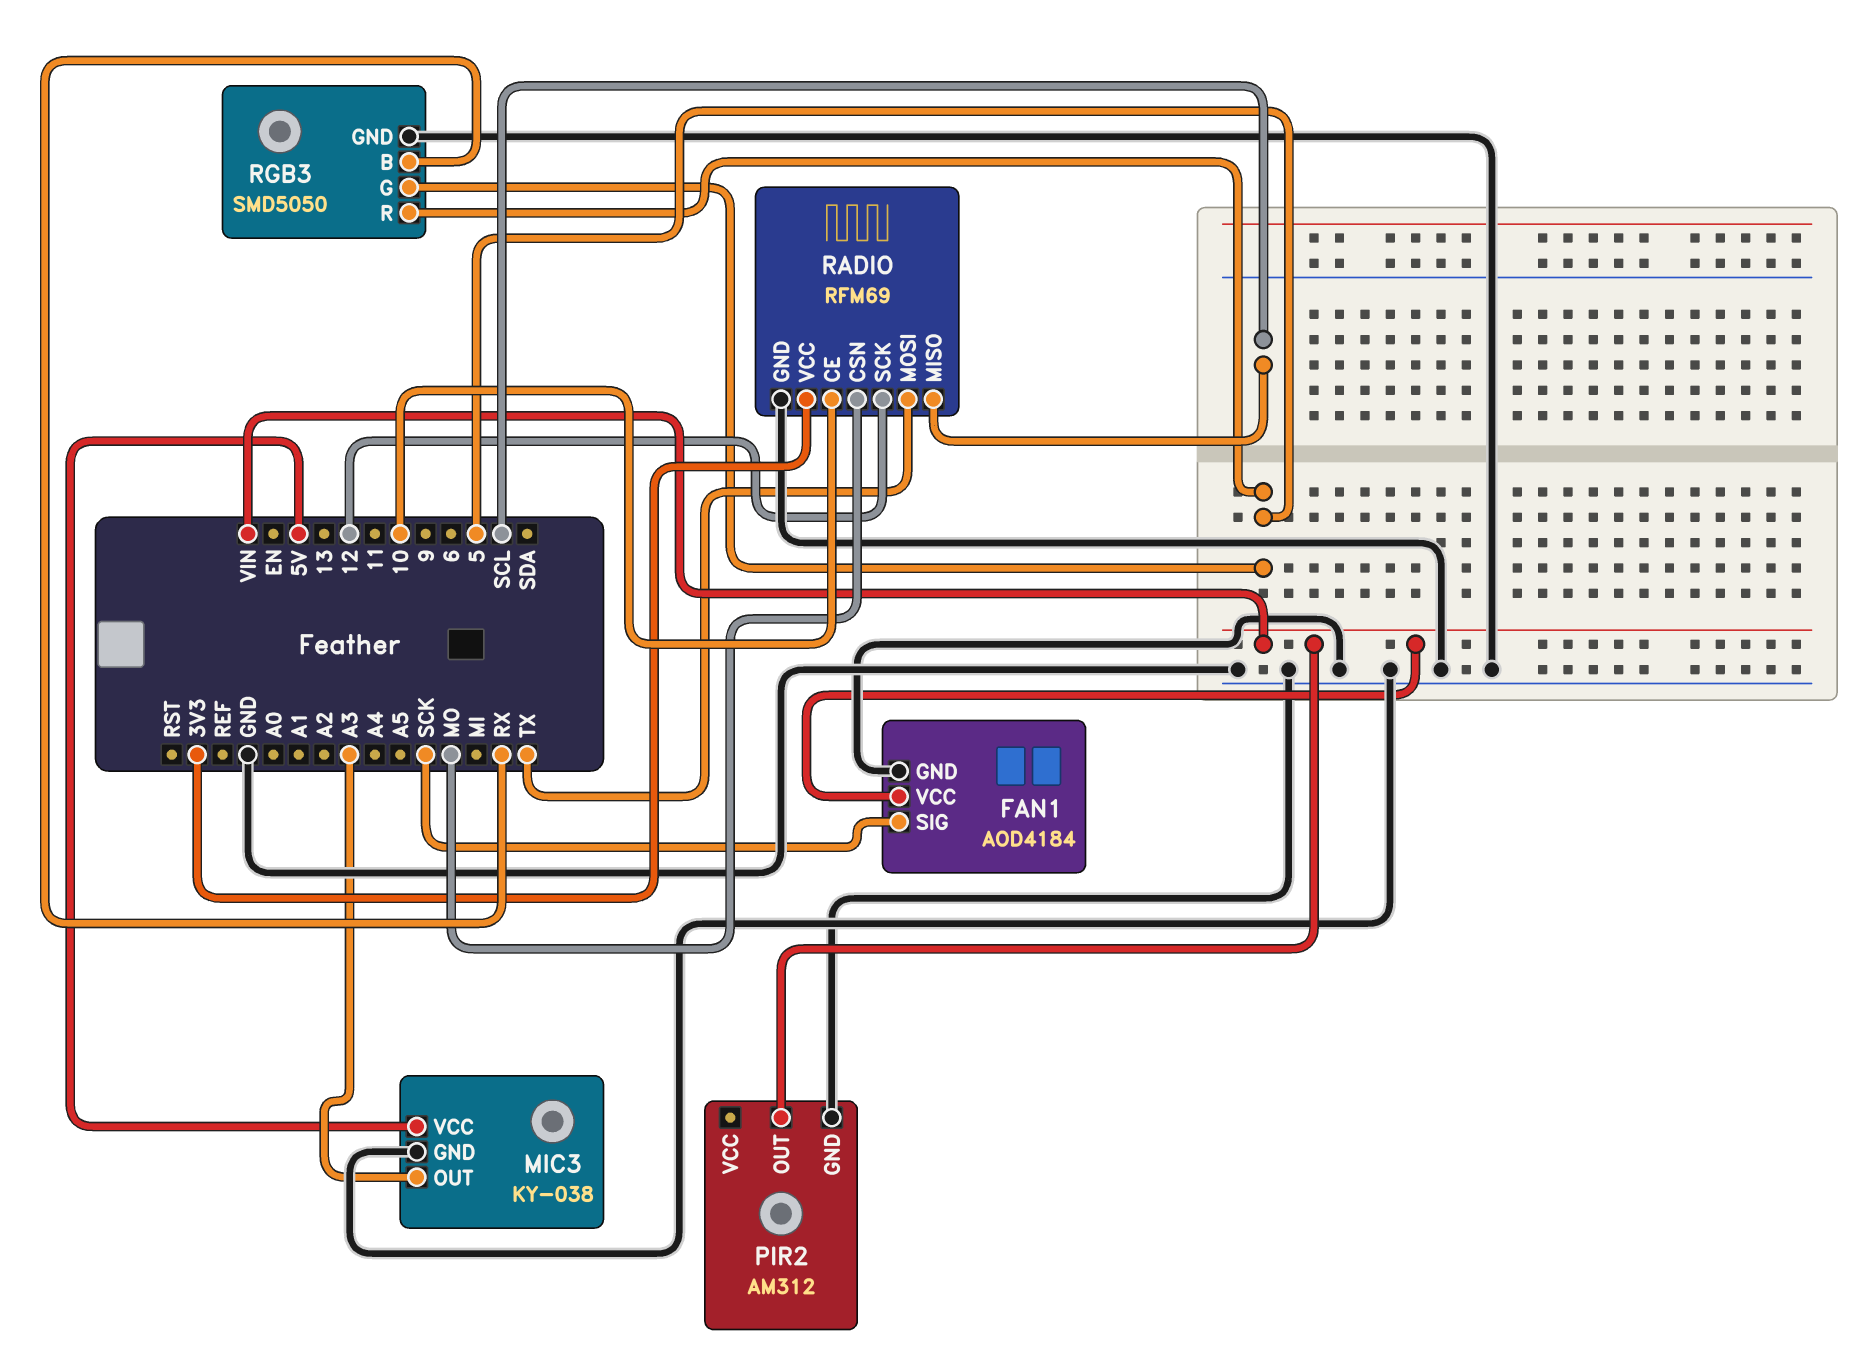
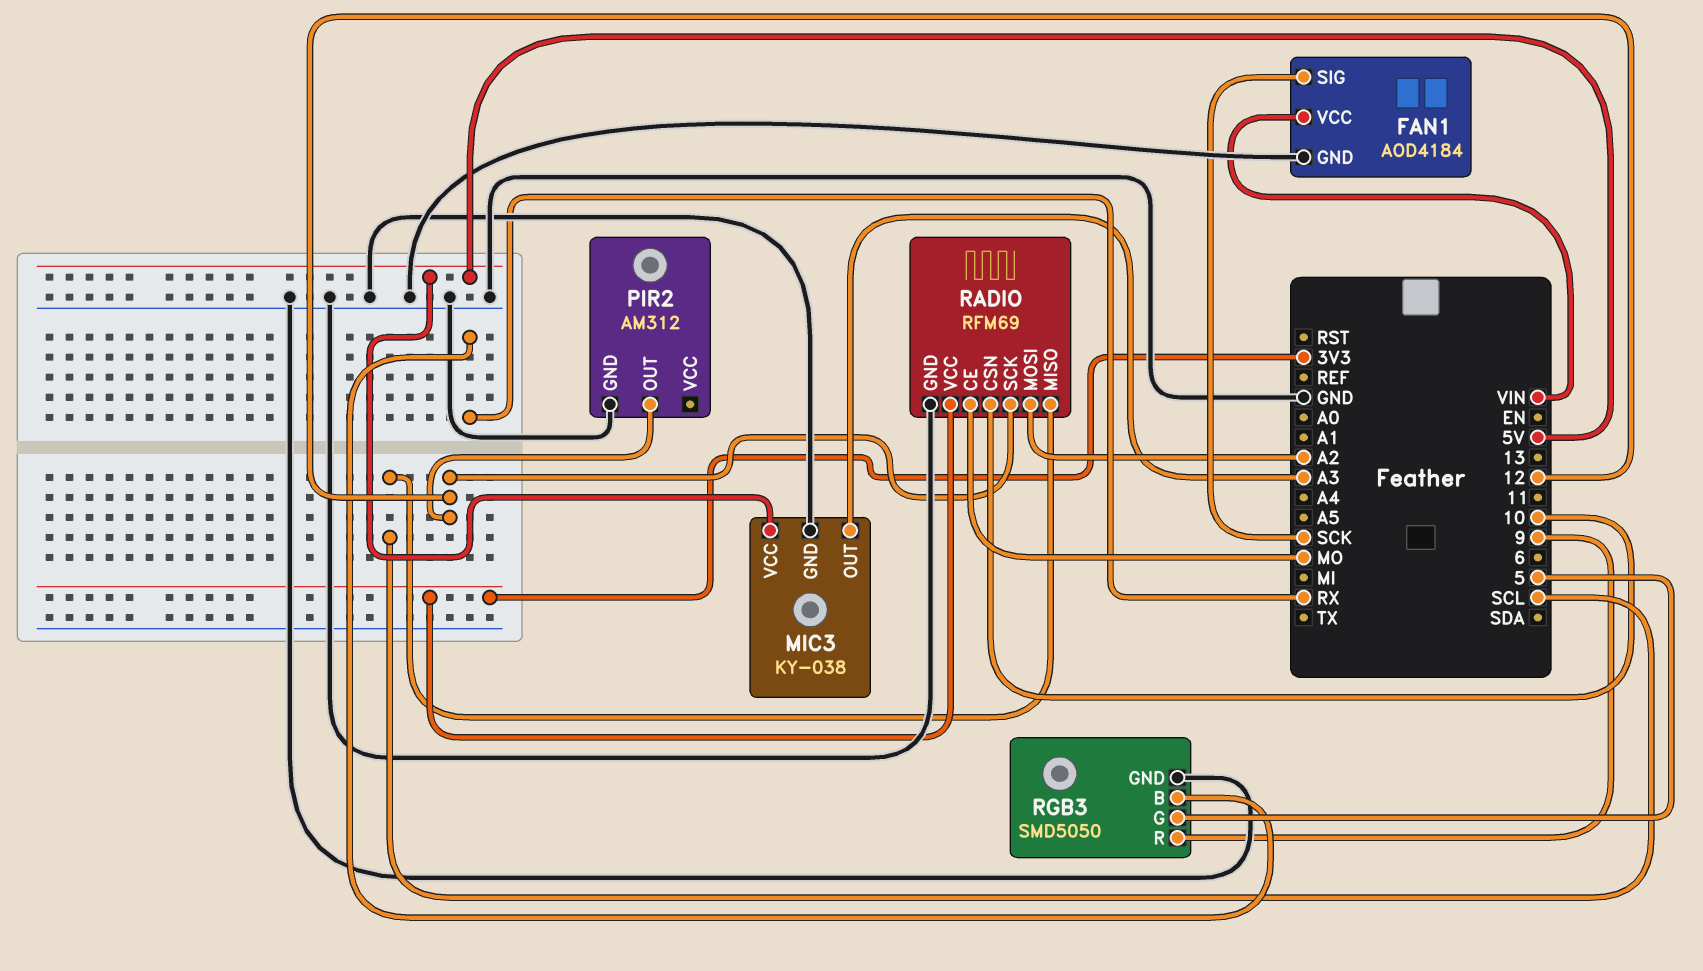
PIR2 pin OUT: VIN -> 12
RADIO pin CE: 10 -> MO
RADIO pin CSN: MO -> 10
RADIO pin MOSI: TX -> A2
RGB3 pin R: 5 -> 9

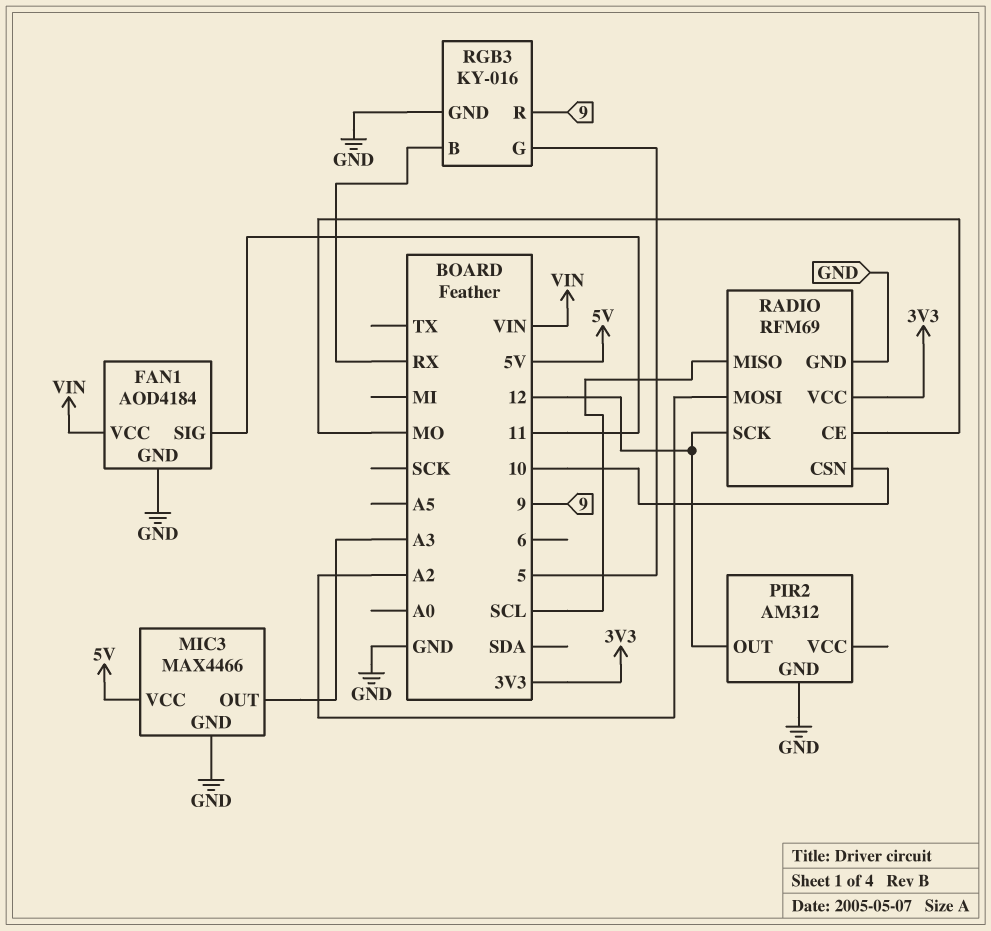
FAN1 pin SIG: SCK -> 11
MIC3: KY-038 -> MAX4466
RGB3: SMD5050 -> KY-016

